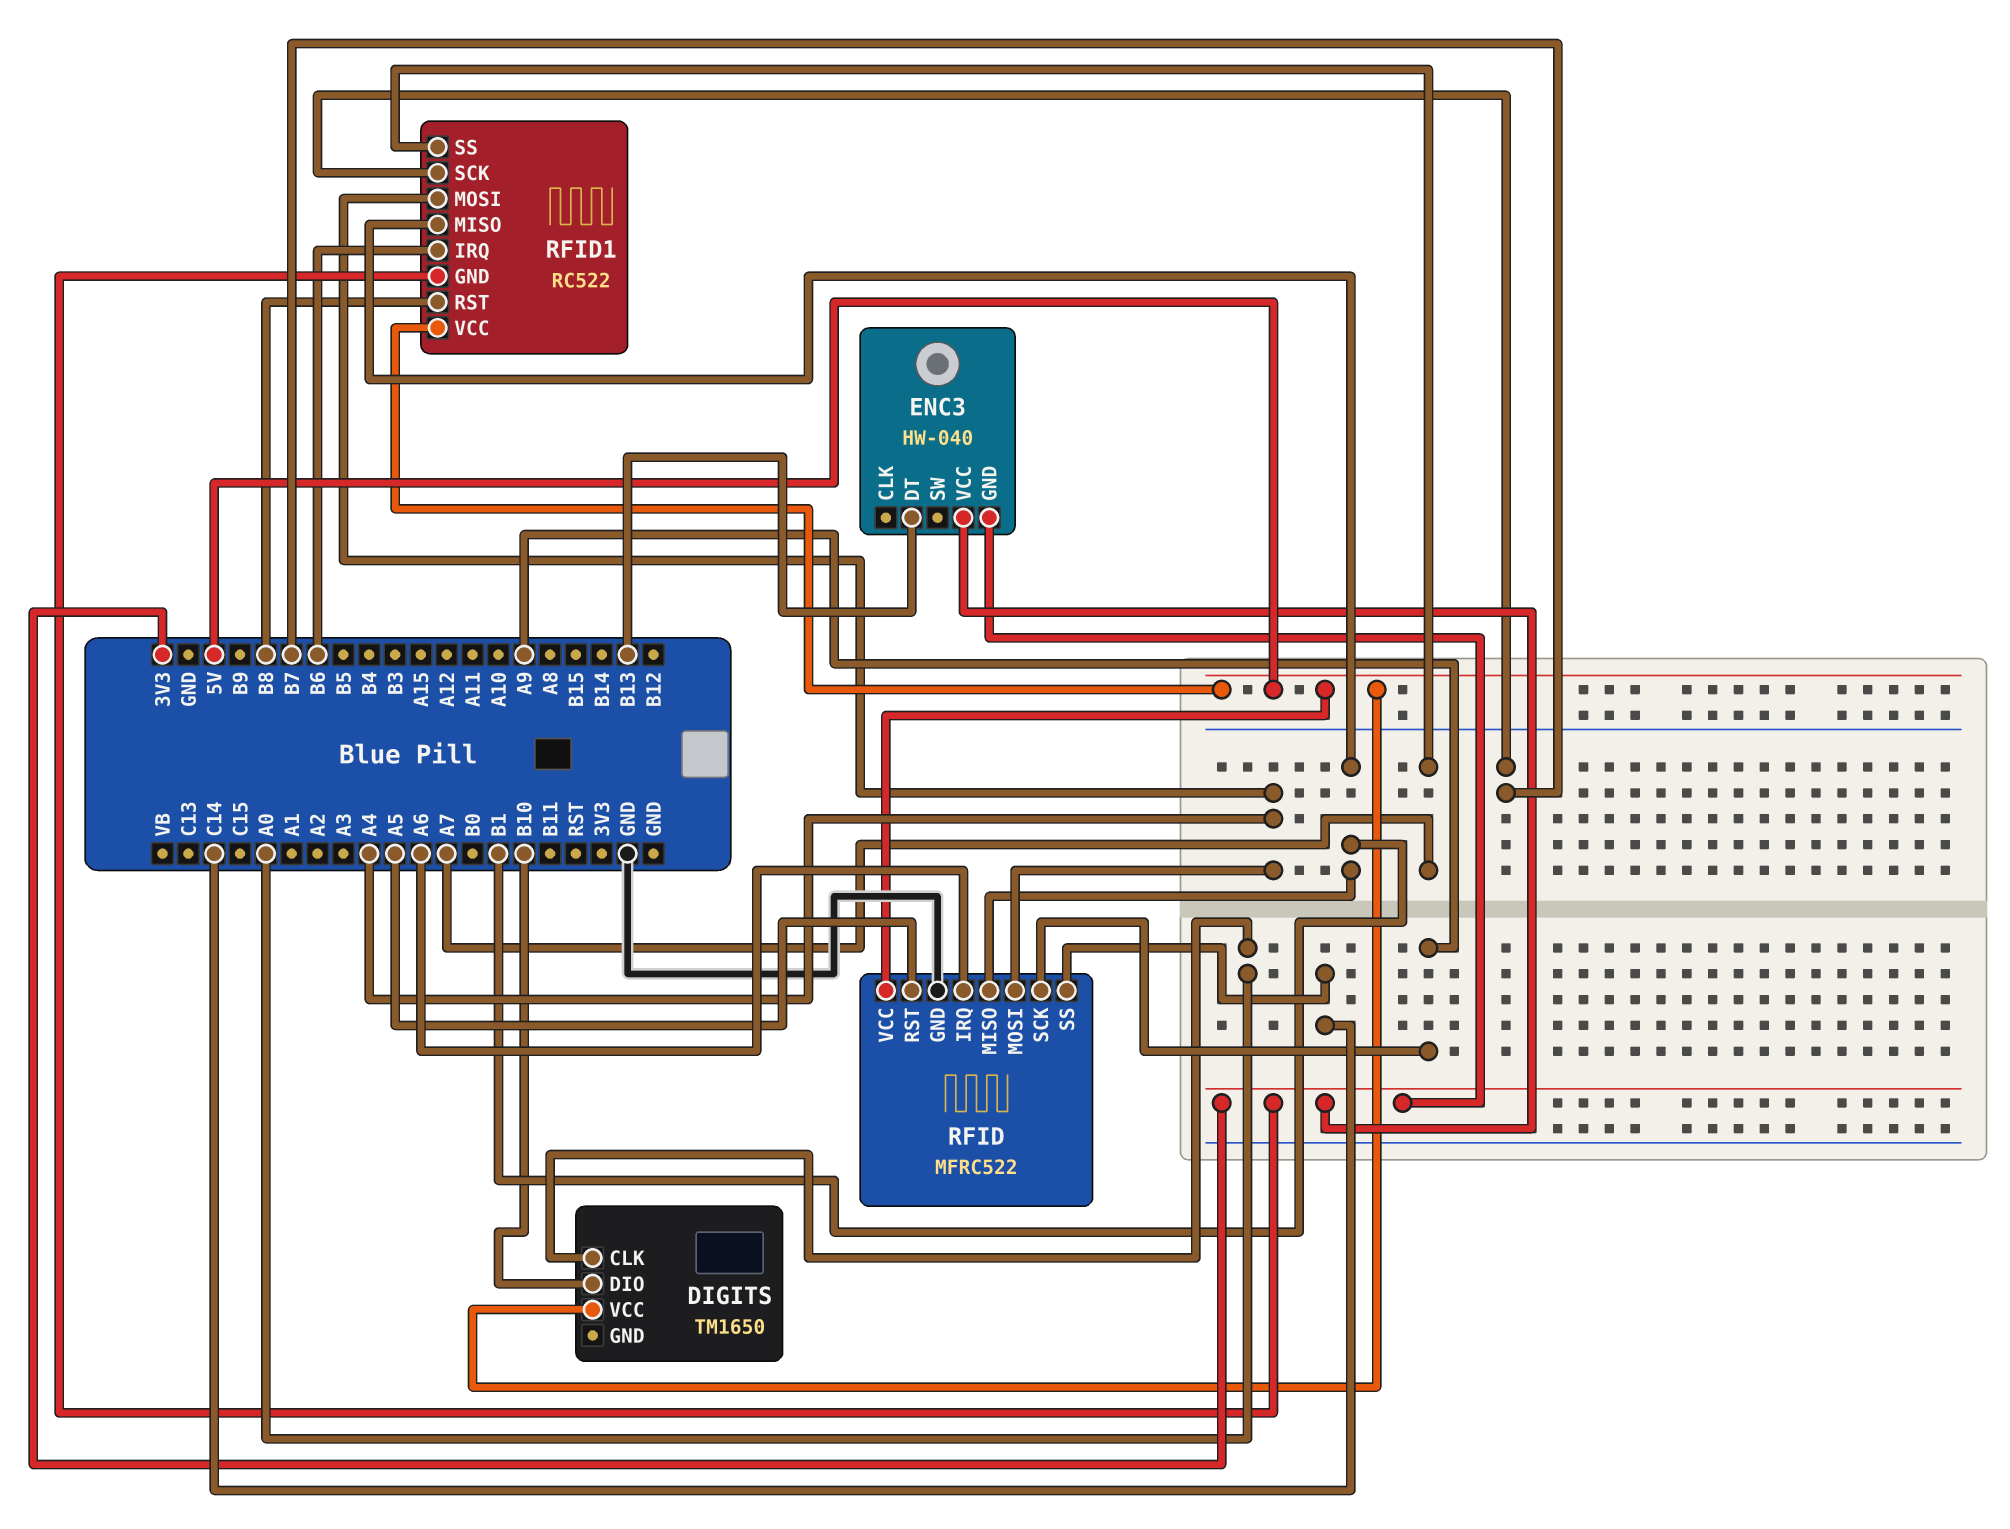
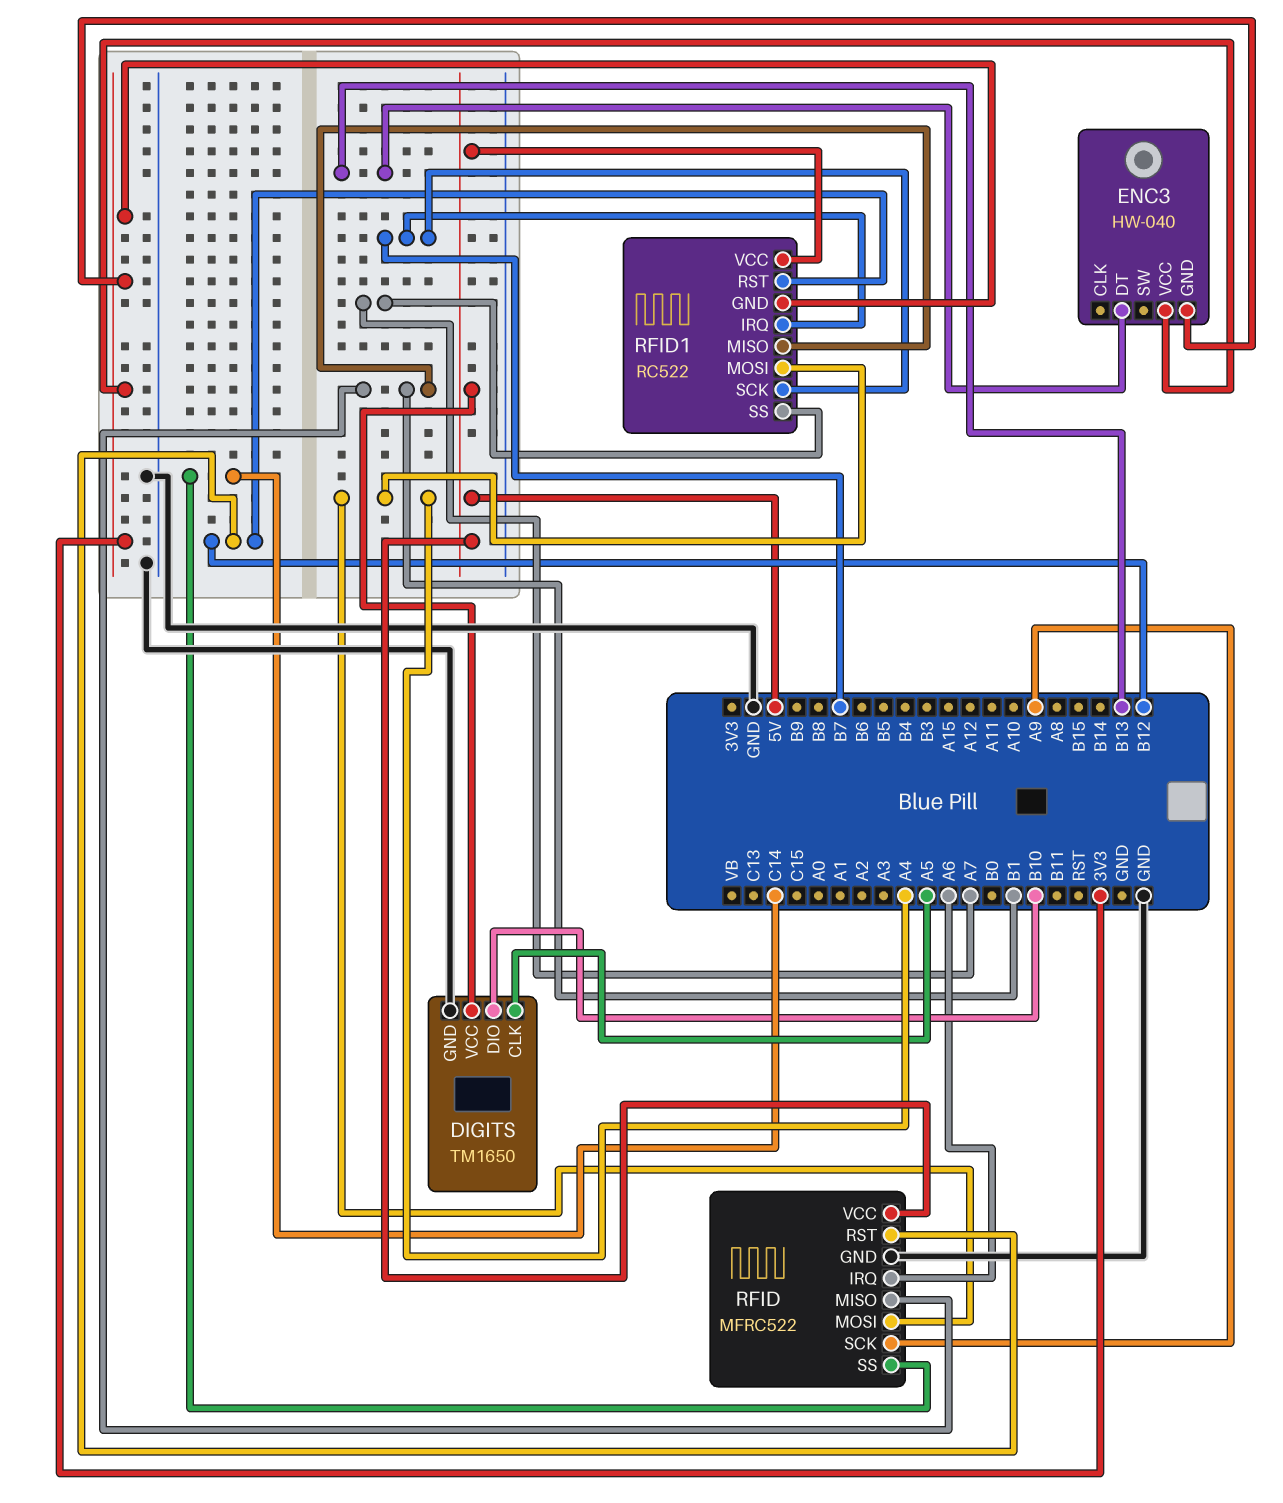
DIGITS pin CLK: A0 -> A5
DIGITS pin GND: none -> GND
RFID pin RST: A5 -> B12
RFID1 pin IRQ: B6 -> B7
RFID1 pin RST: B8 -> B12

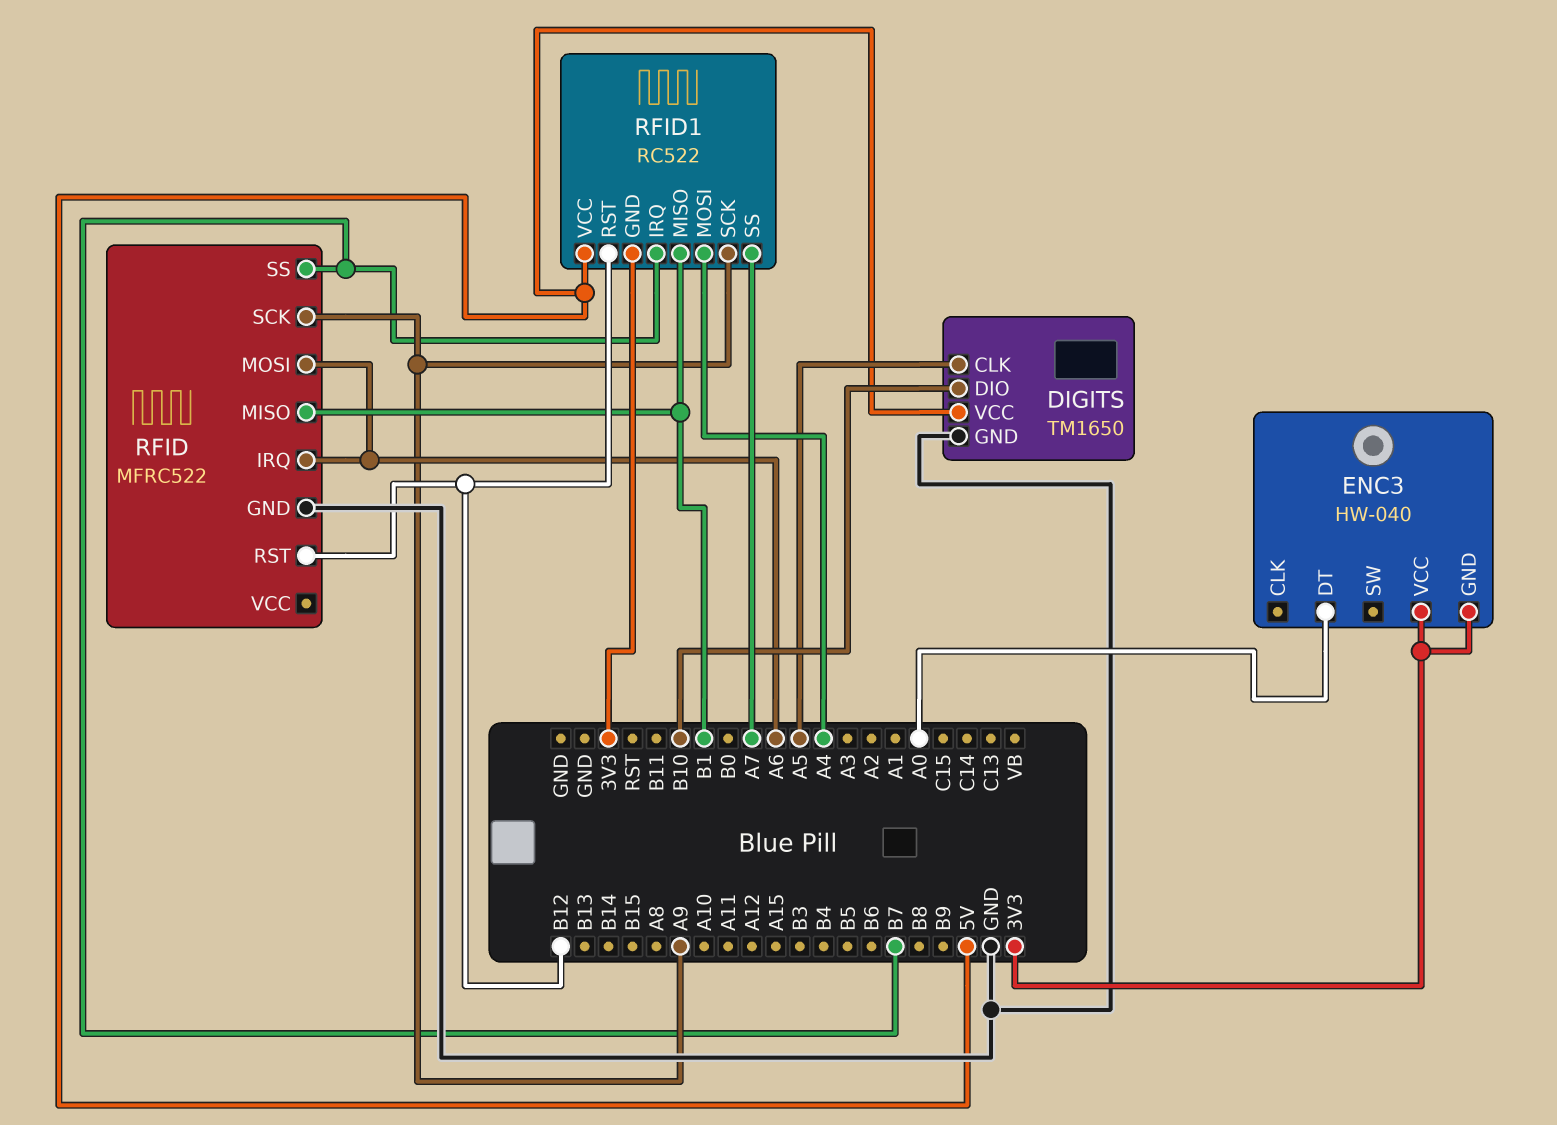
ENC3 pin DT: B13 -> A0
RFID pin MOSI: A4 -> A6
RFID pin SS: C14 -> B7
RFID pin VCC: 5V -> none
RFID1 pin SCK: B7 -> A9

